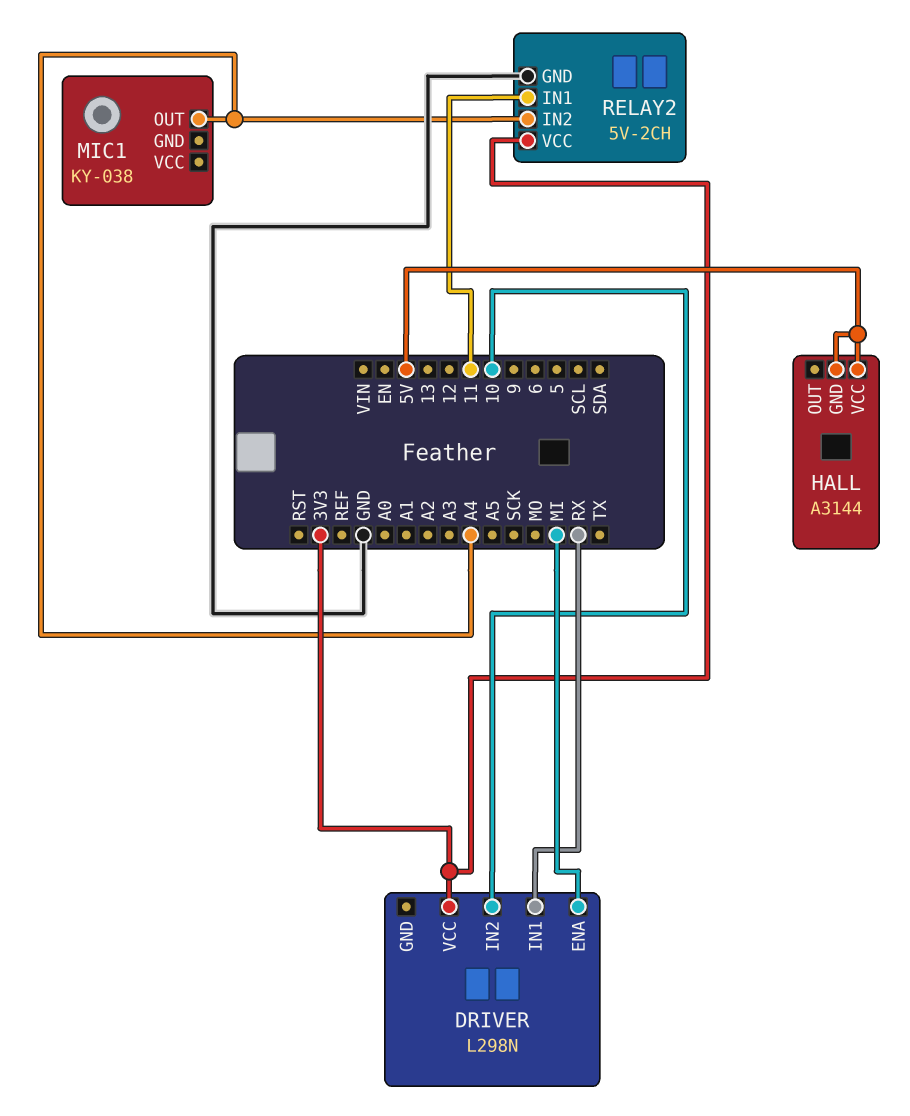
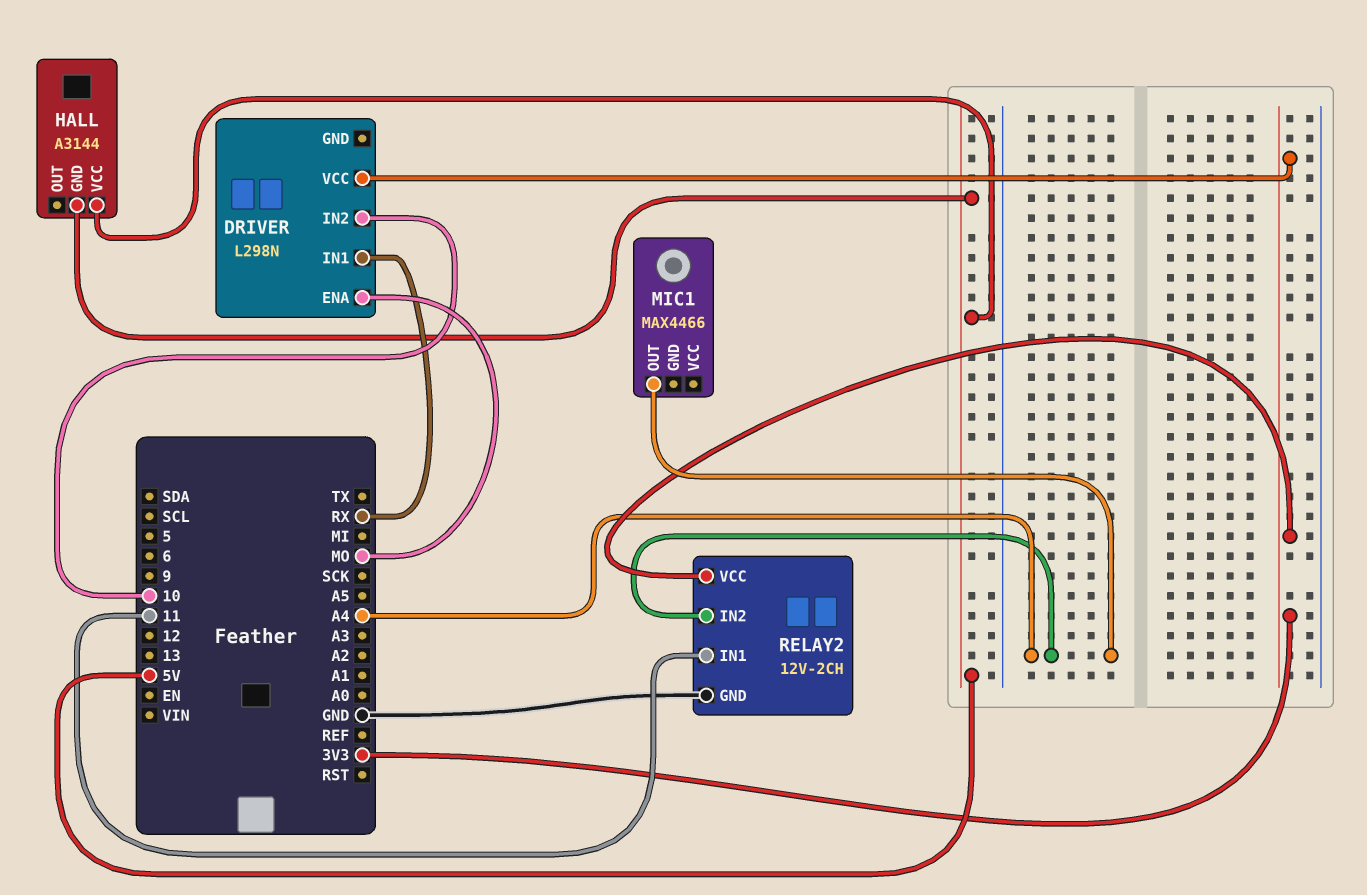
DRIVER pin ENA: MI -> MO
MIC1: KY-038 -> MAX4466
RELAY2: 5V-2CH -> 12V-2CH

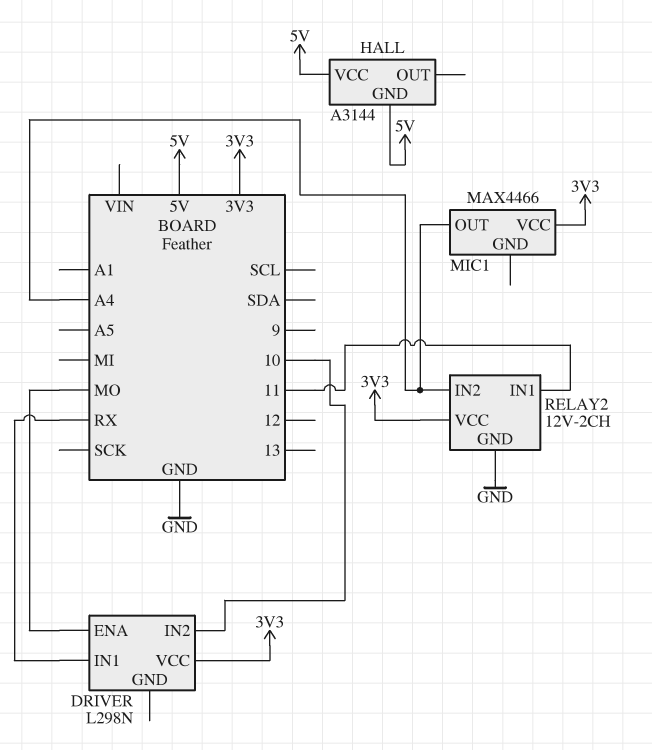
MIC1 pin VCC: none -> 3V3

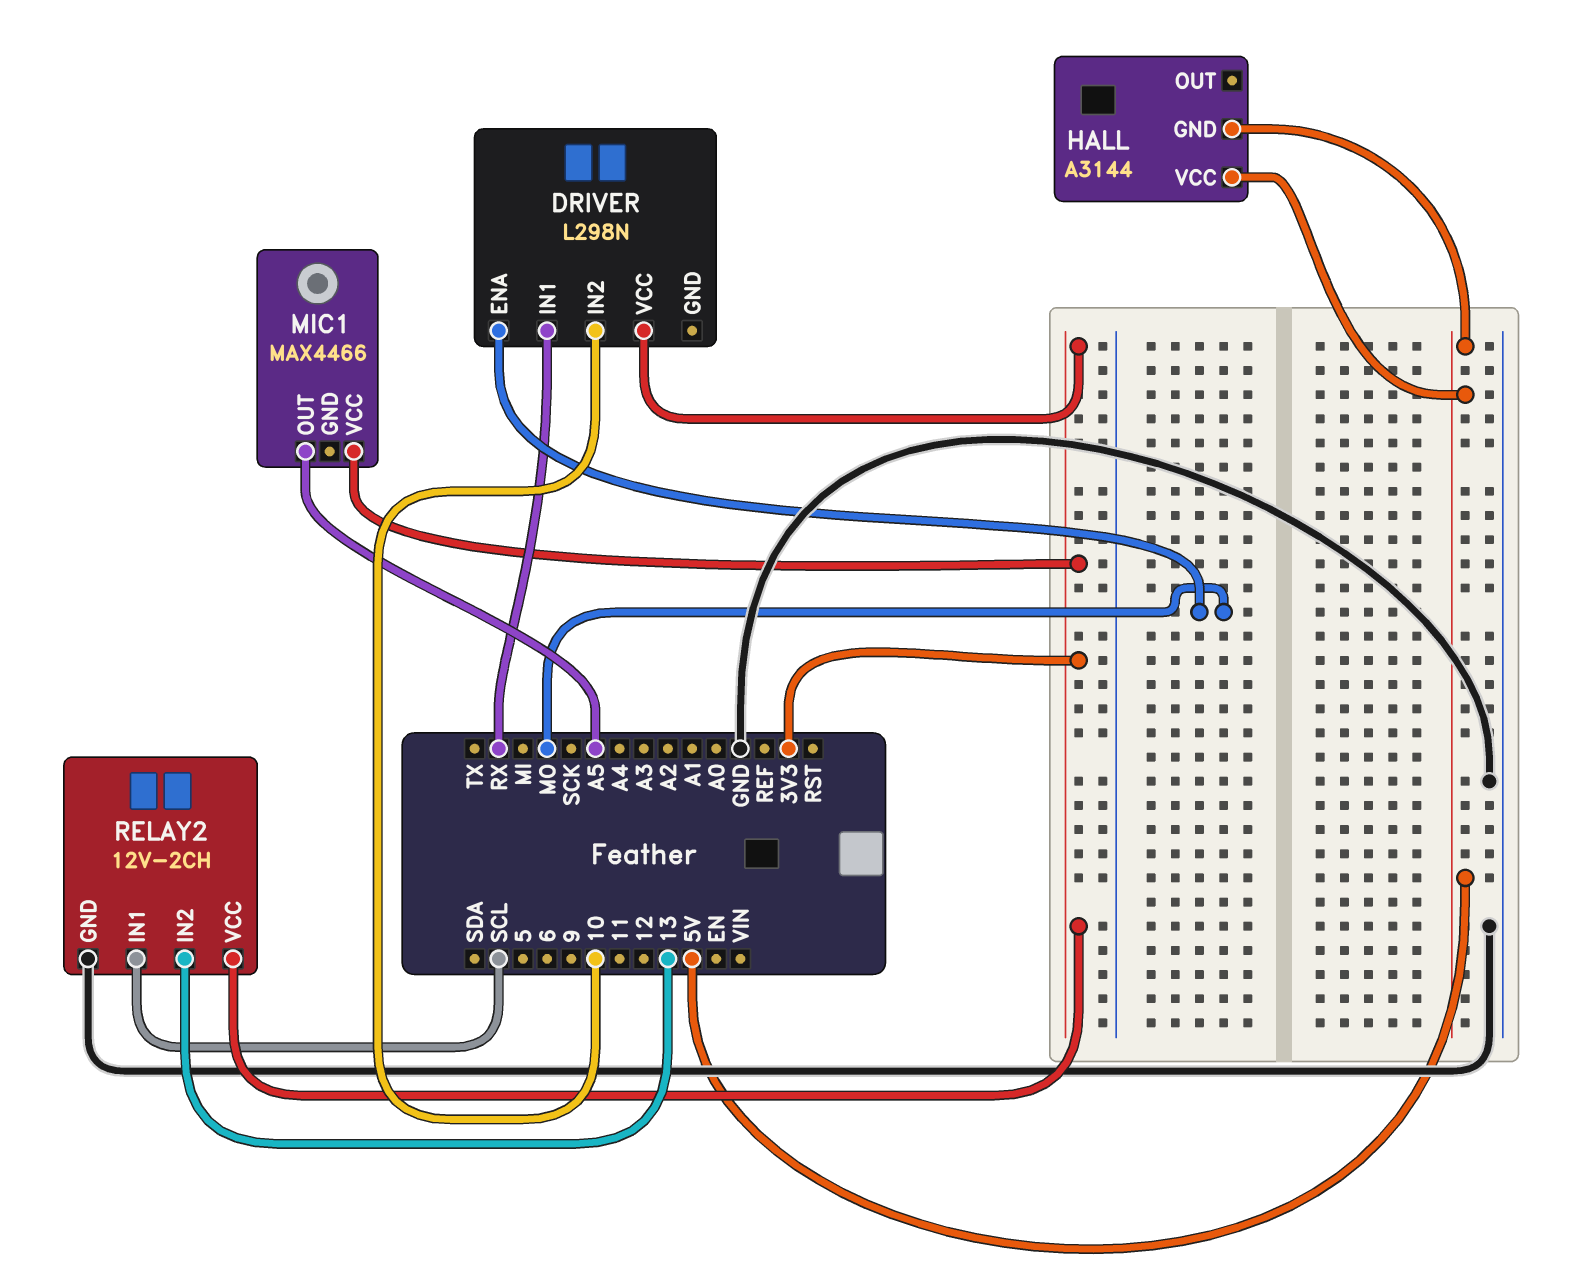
MIC1 pin OUT: A4 -> A5
RELAY2 pin IN1: 11 -> SCL
RELAY2 pin IN2: A4 -> 13

